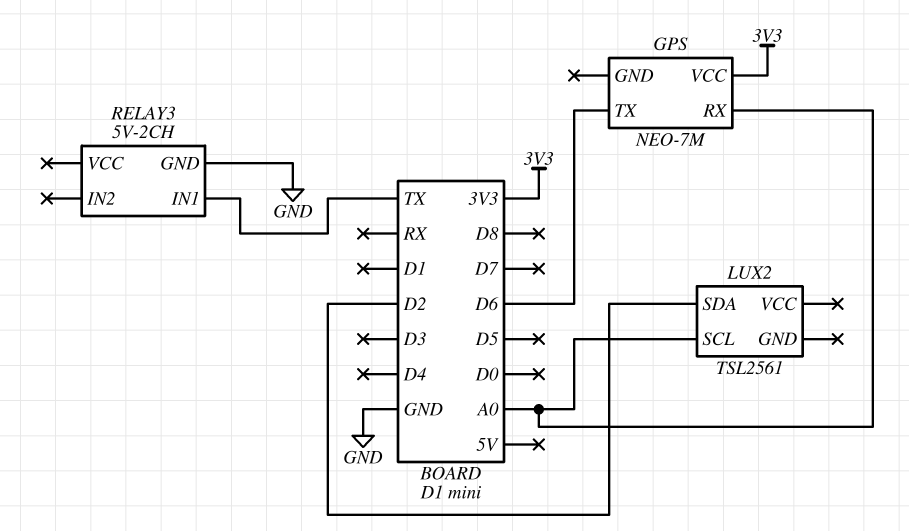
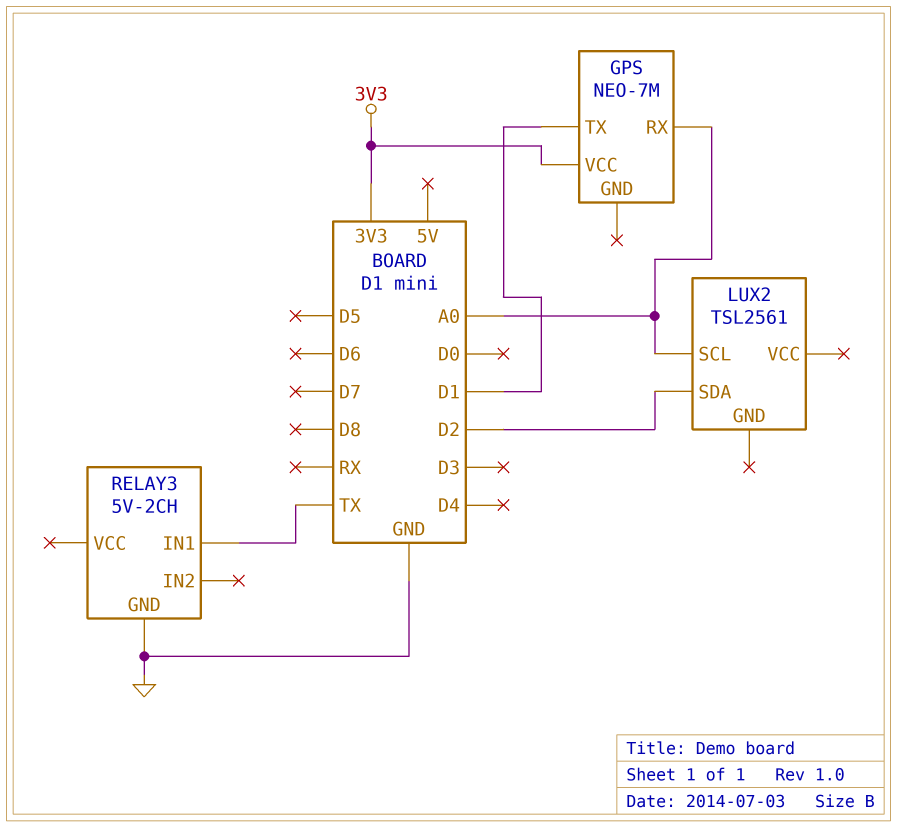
GPS pin TX: D6 -> D1

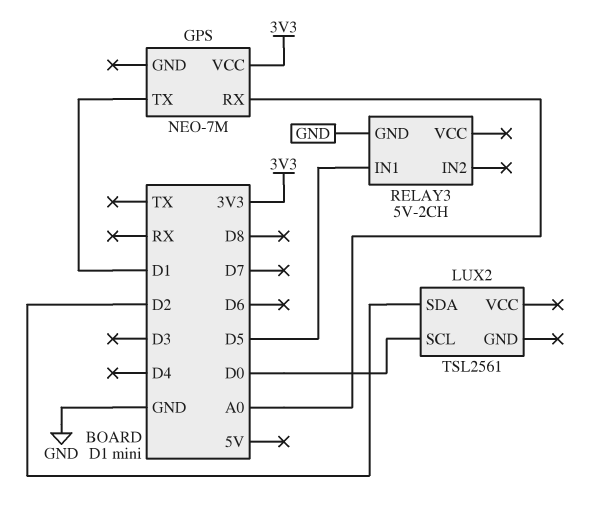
LUX2 pin SCL: A0 -> D0
RELAY3 pin IN1: TX -> D5

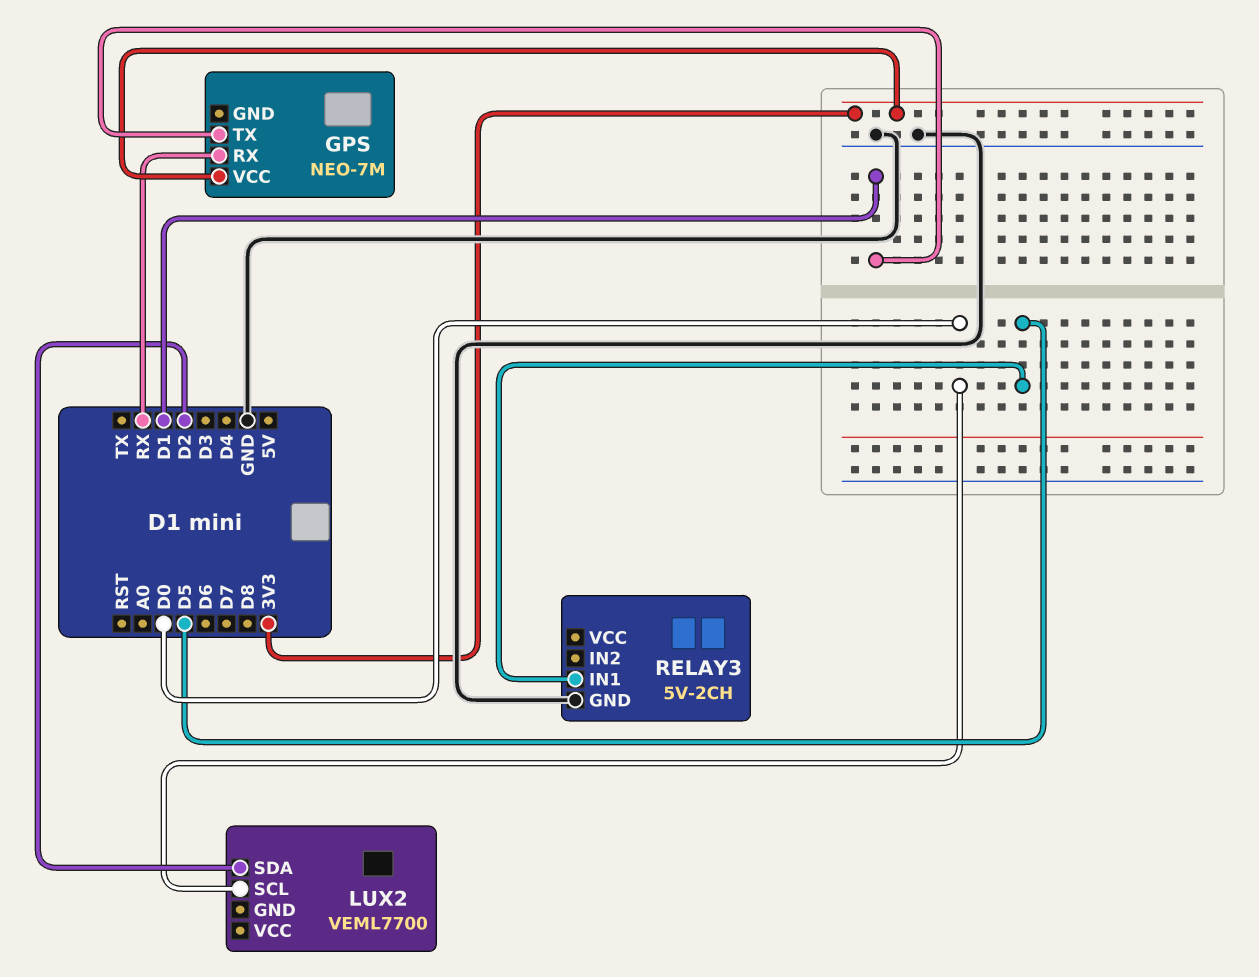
GPS pin RX: A0 -> RX
LUX2: TSL2561 -> VEML7700

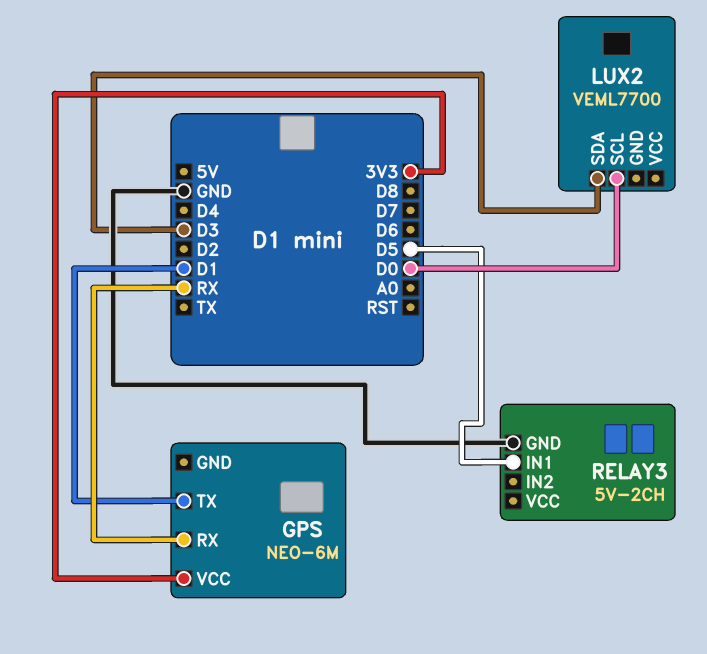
GPS: NEO-7M -> NEO-6M
LUX2 pin SDA: D2 -> D3

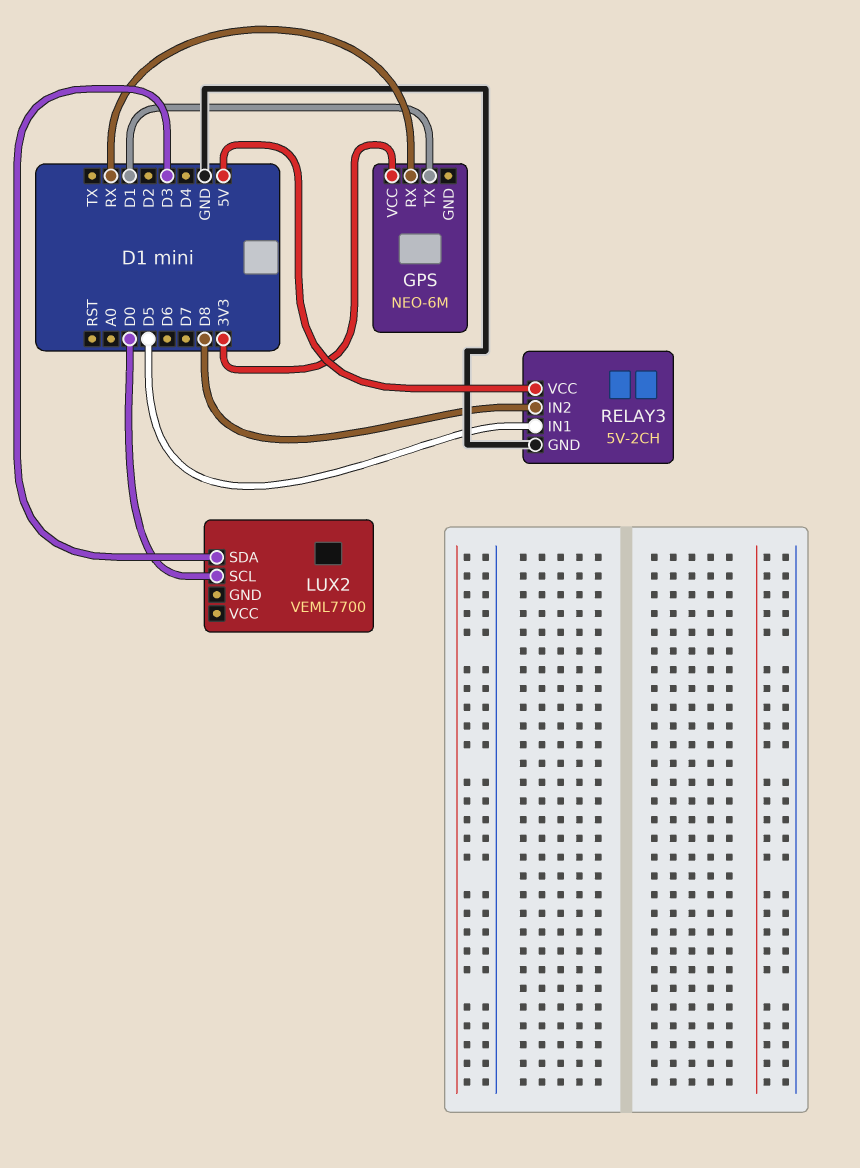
RELAY3 pin IN2: none -> D8
RELAY3 pin VCC: none -> 5V

